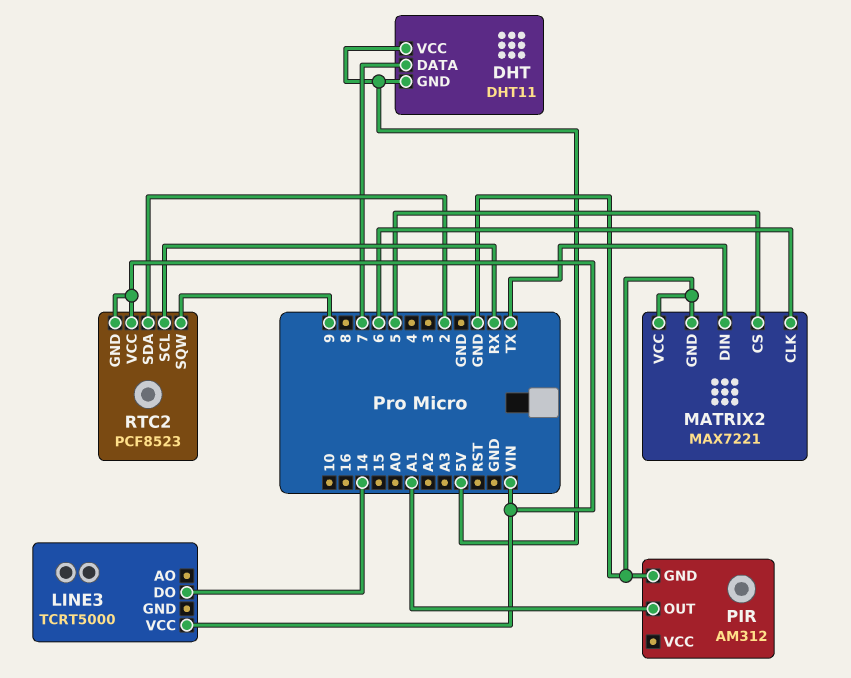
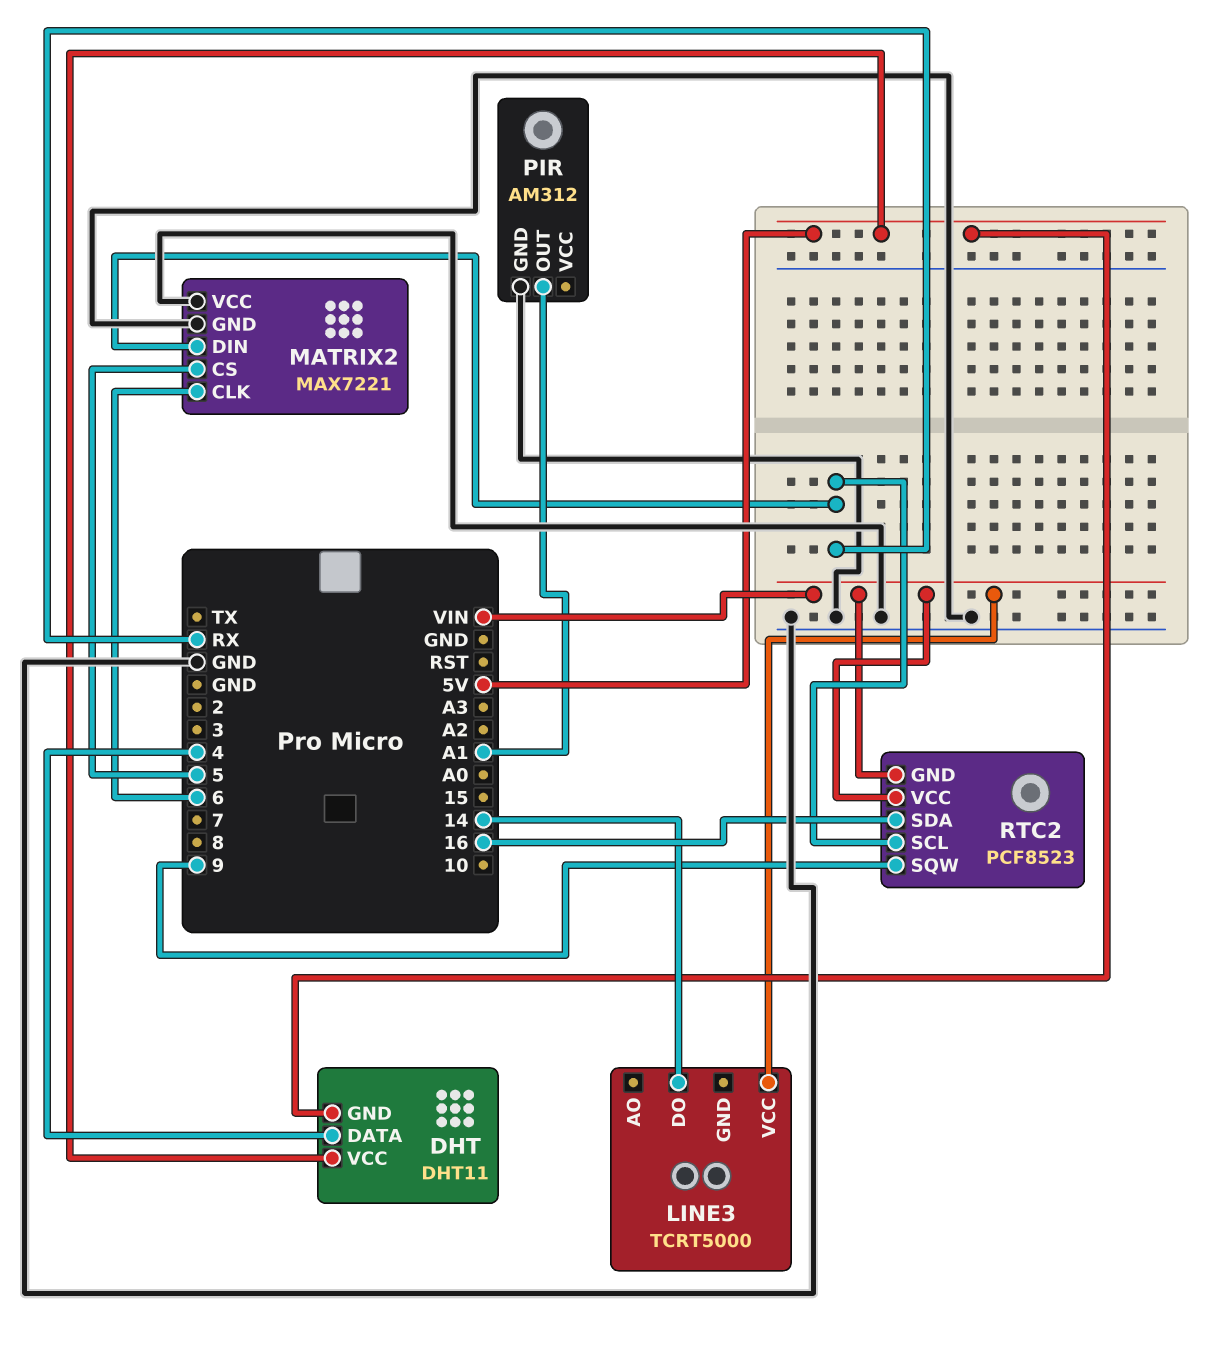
DHT pin DATA: 7 -> 4
MATRIX2 pin DIN: TX -> RX
RTC2 pin SDA: 2 -> 16

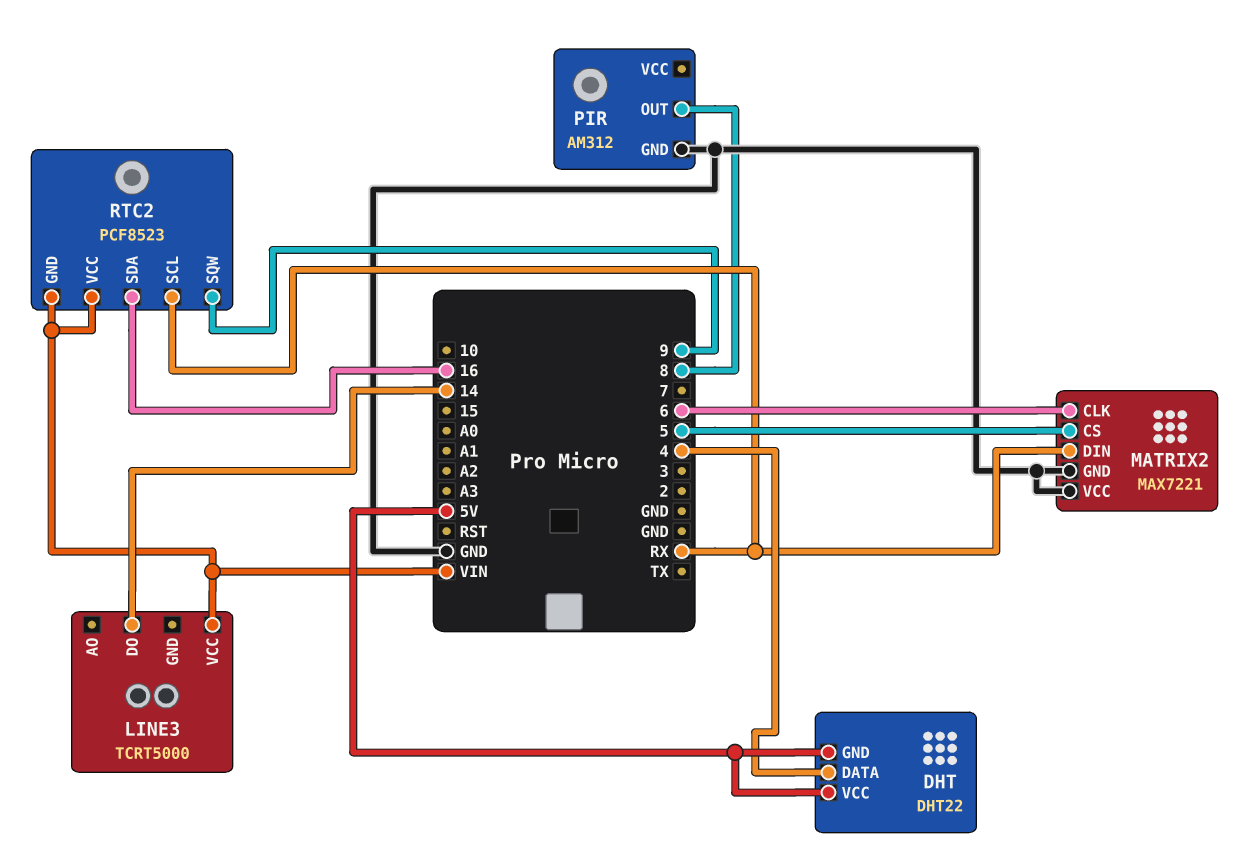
DHT: DHT11 -> DHT22
PIR pin OUT: A1 -> 8

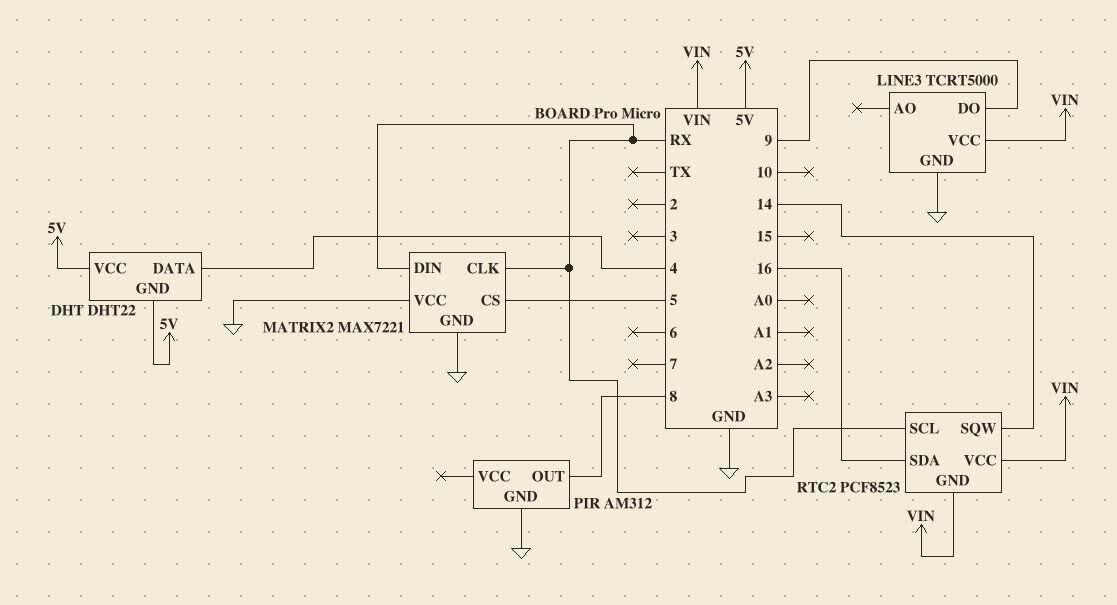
LINE3 pin DO: 14 -> 9
LINE3 pin GND: none -> GND
MATRIX2 pin CLK: 6 -> RX
RTC2 pin SQW: 9 -> 14

